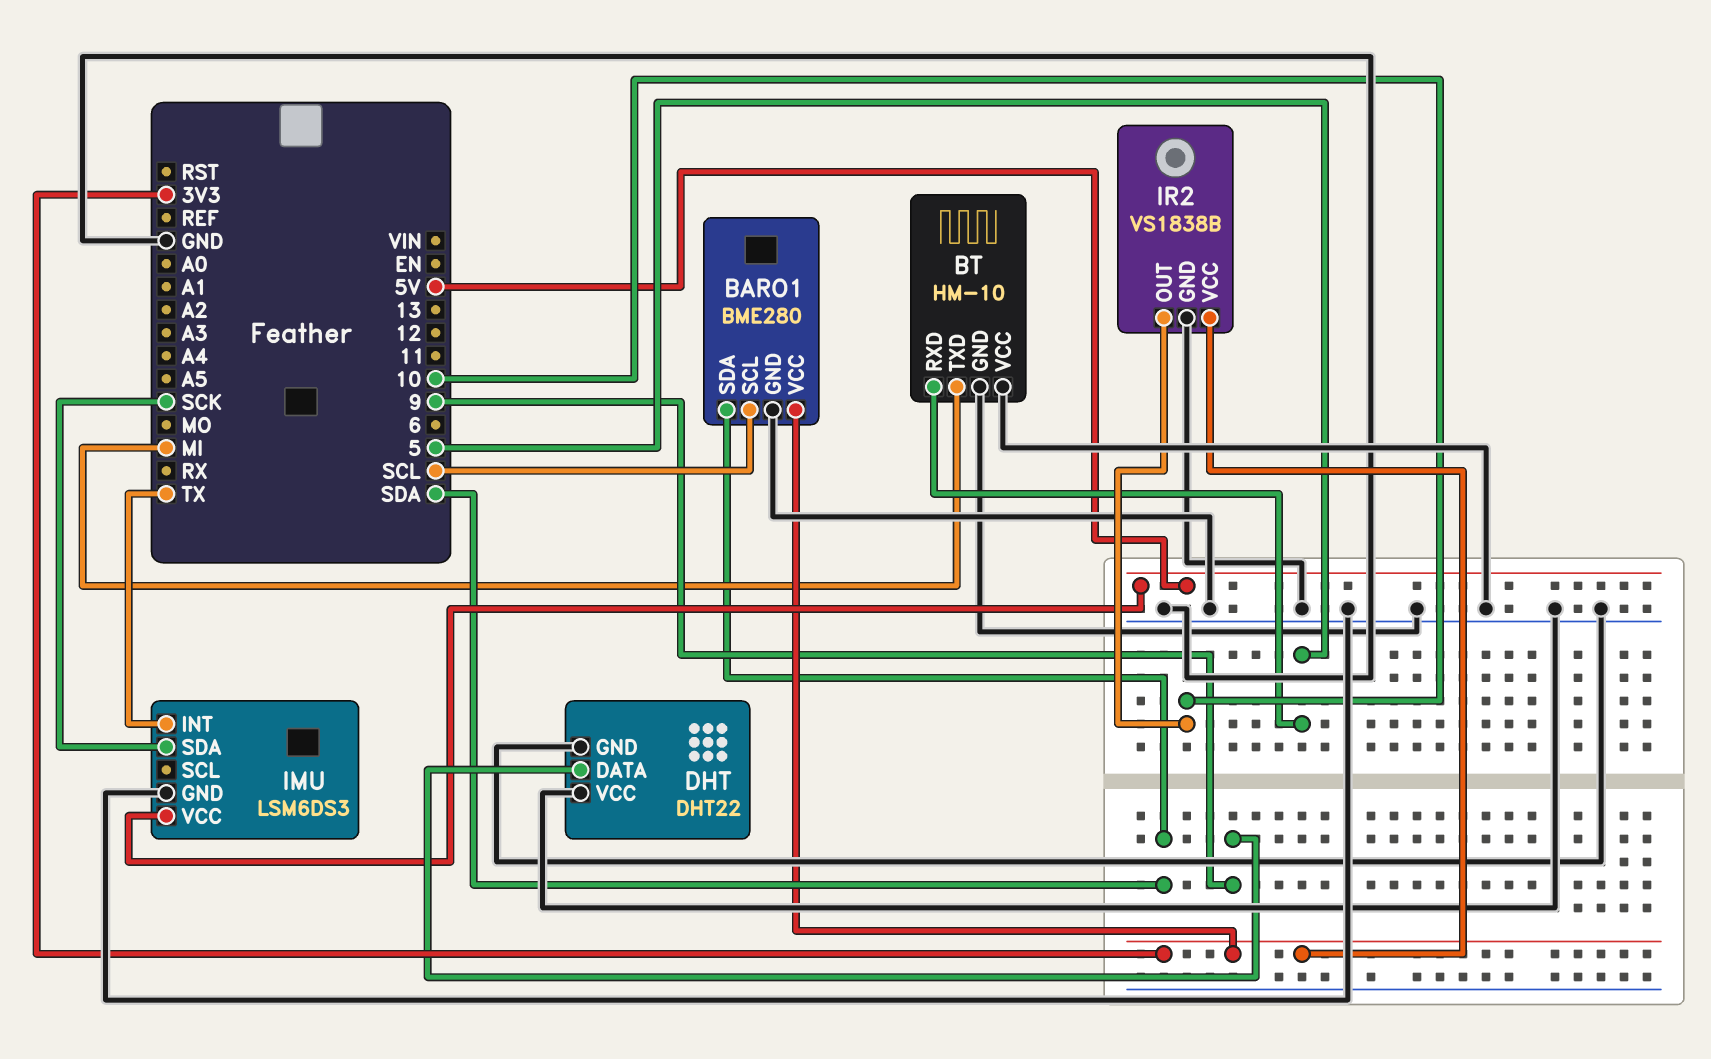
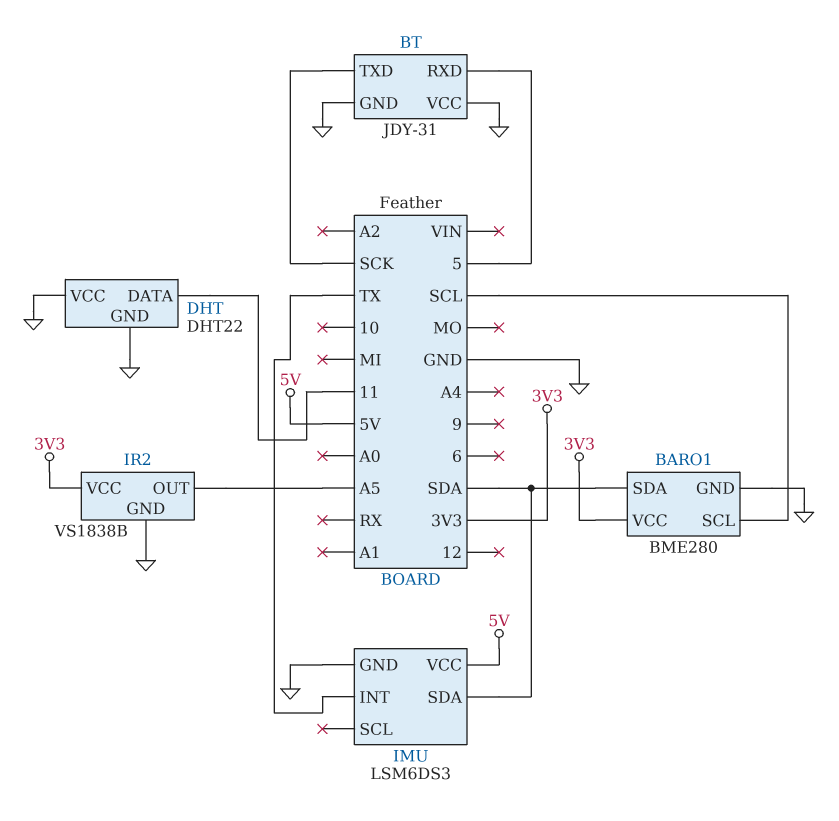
BT: HM-10 -> JDY-31
BT pin TXD: MI -> SCK
DHT pin DATA: 9 -> 11
IMU pin SDA: SCK -> SDA
IR2 pin OUT: 10 -> A5

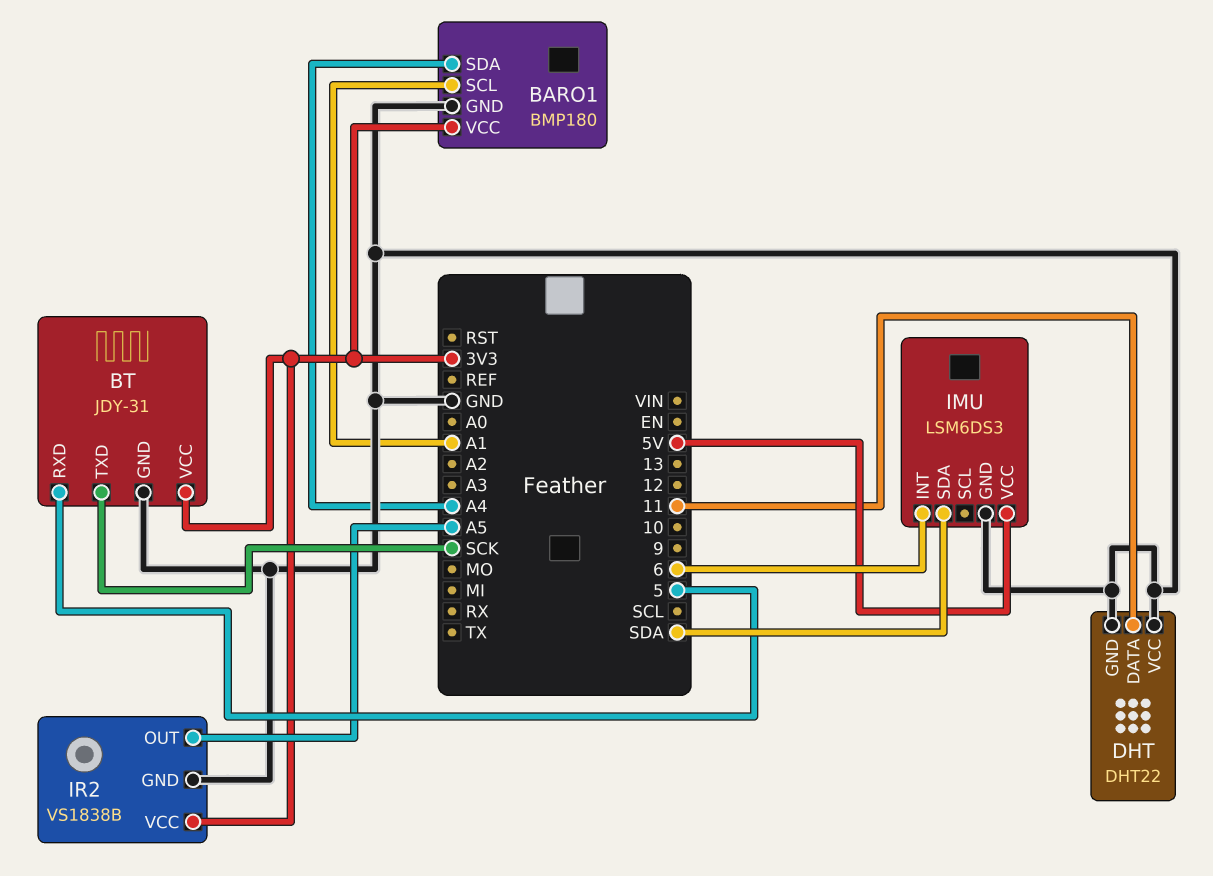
BARO1: BME280 -> BMP180
BARO1 pin SCL: SCL -> A1
BARO1 pin SDA: SDA -> A4
BT pin VCC: GND -> 3V3
IMU pin INT: TX -> 6

